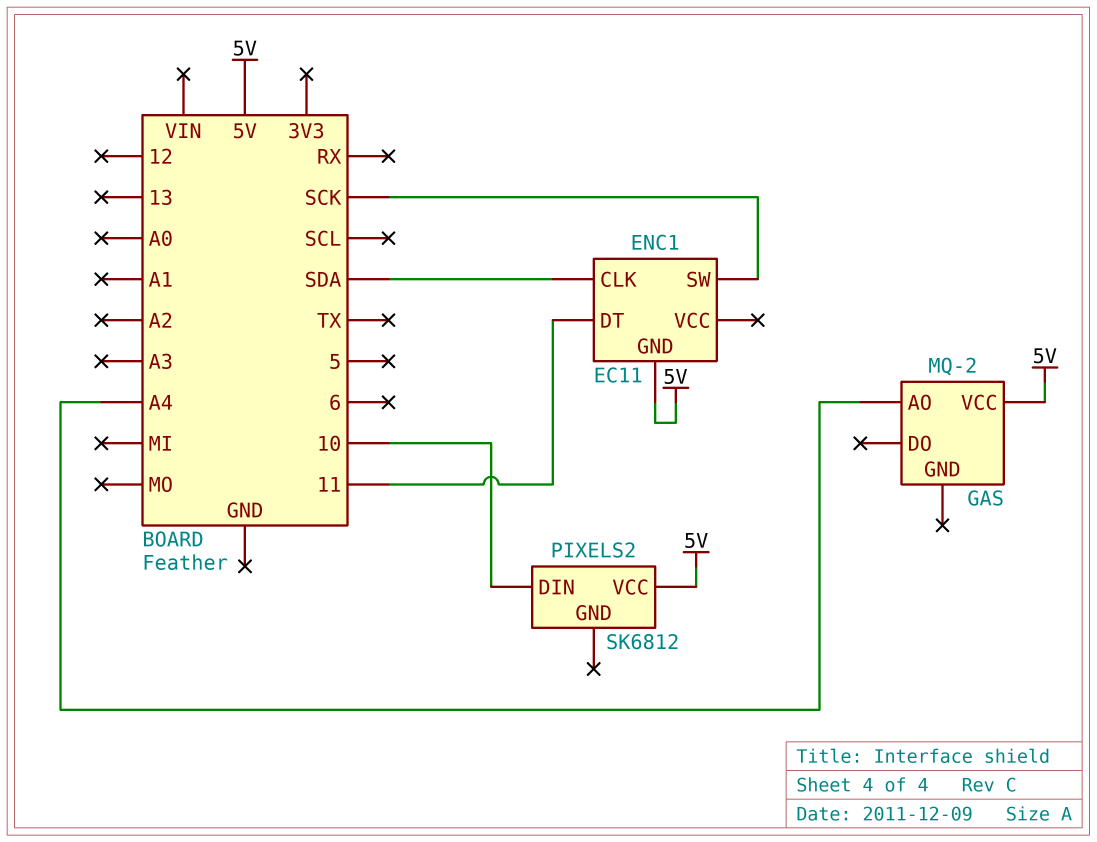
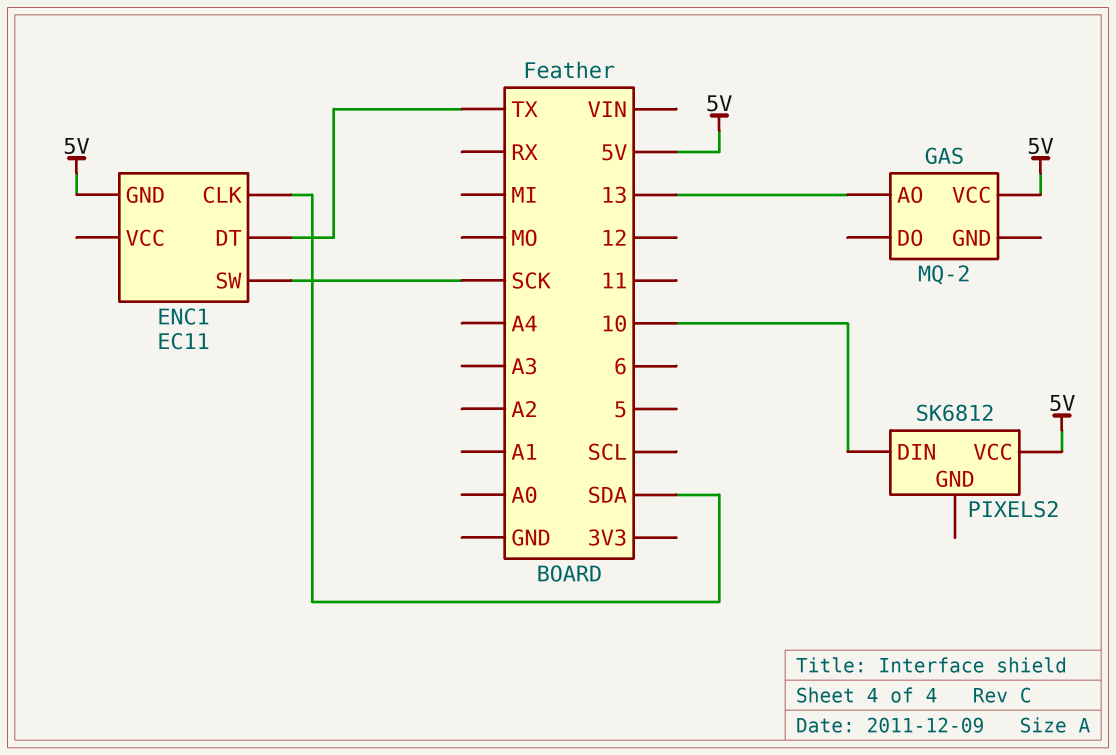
ENC1 pin DT: 11 -> TX
GAS pin AO: A4 -> 13

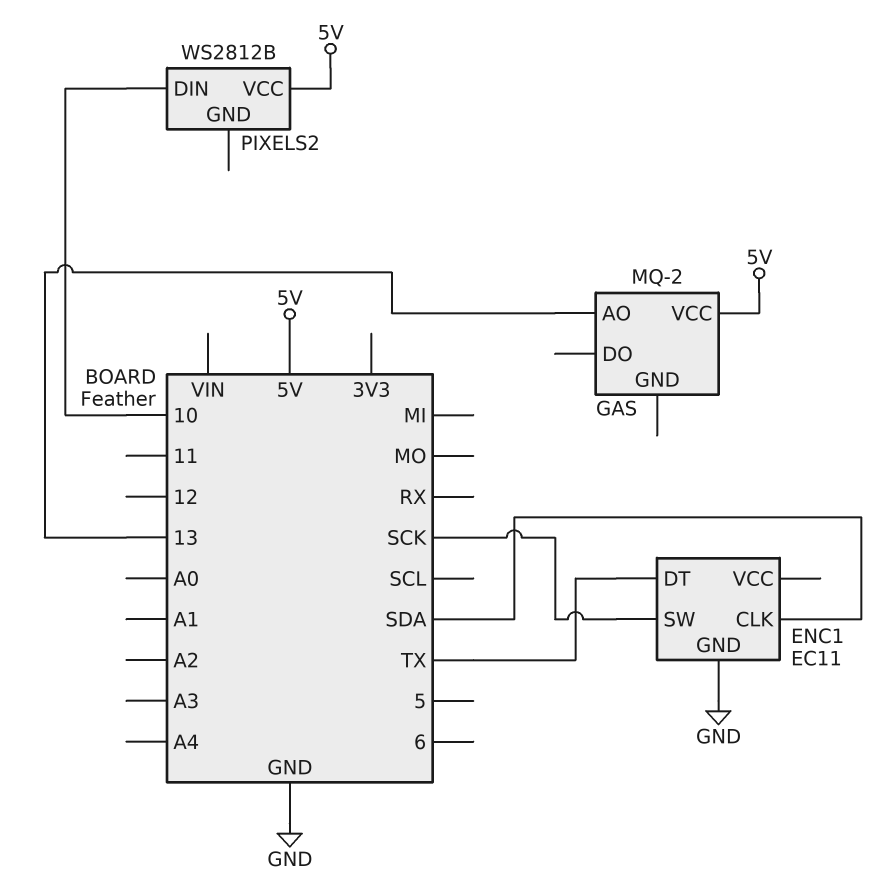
ENC1 pin GND: 5V -> GND
PIXELS2: SK6812 -> WS2812B

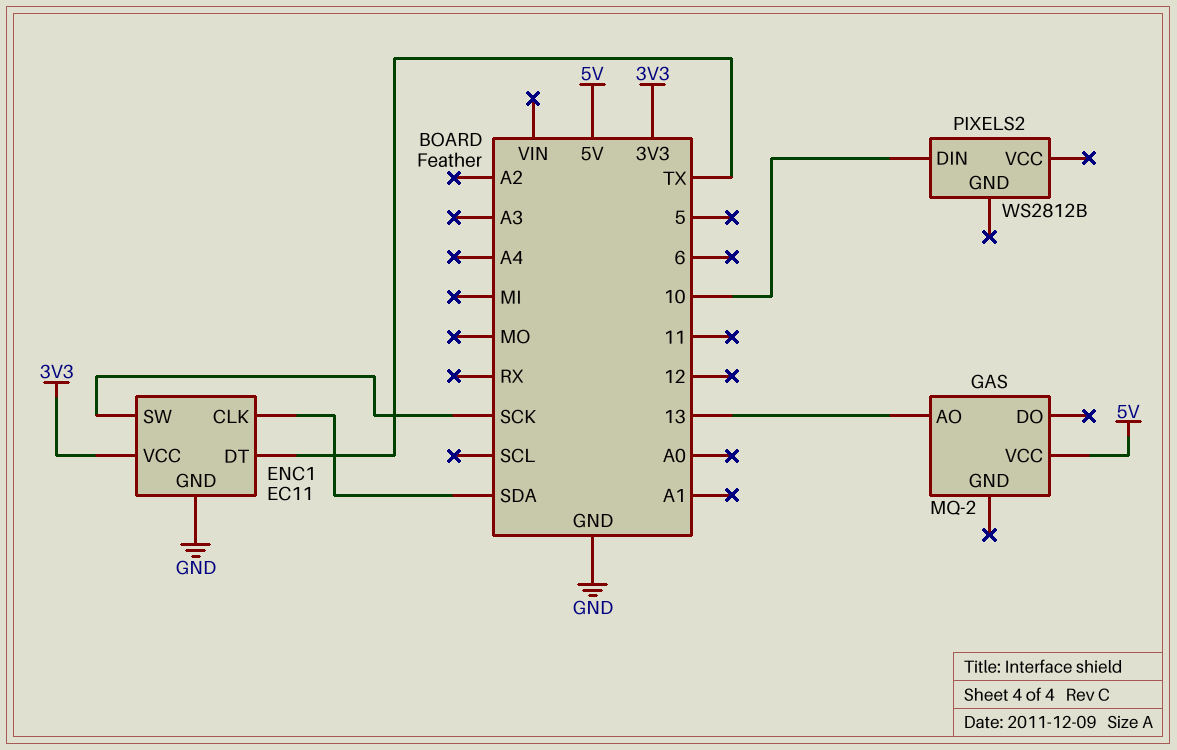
ENC1 pin VCC: none -> 3V3
PIXELS2 pin VCC: 5V -> none

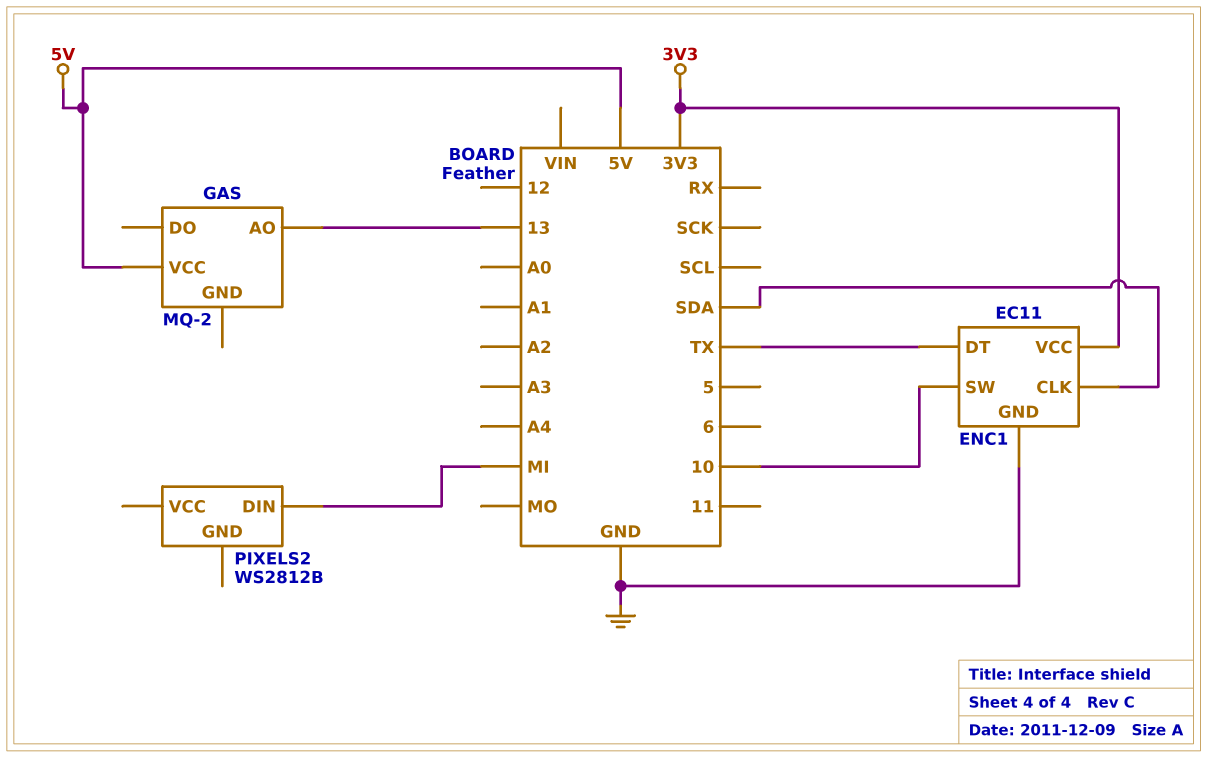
ENC1 pin SW: SCK -> 10
PIXELS2 pin DIN: 10 -> MI

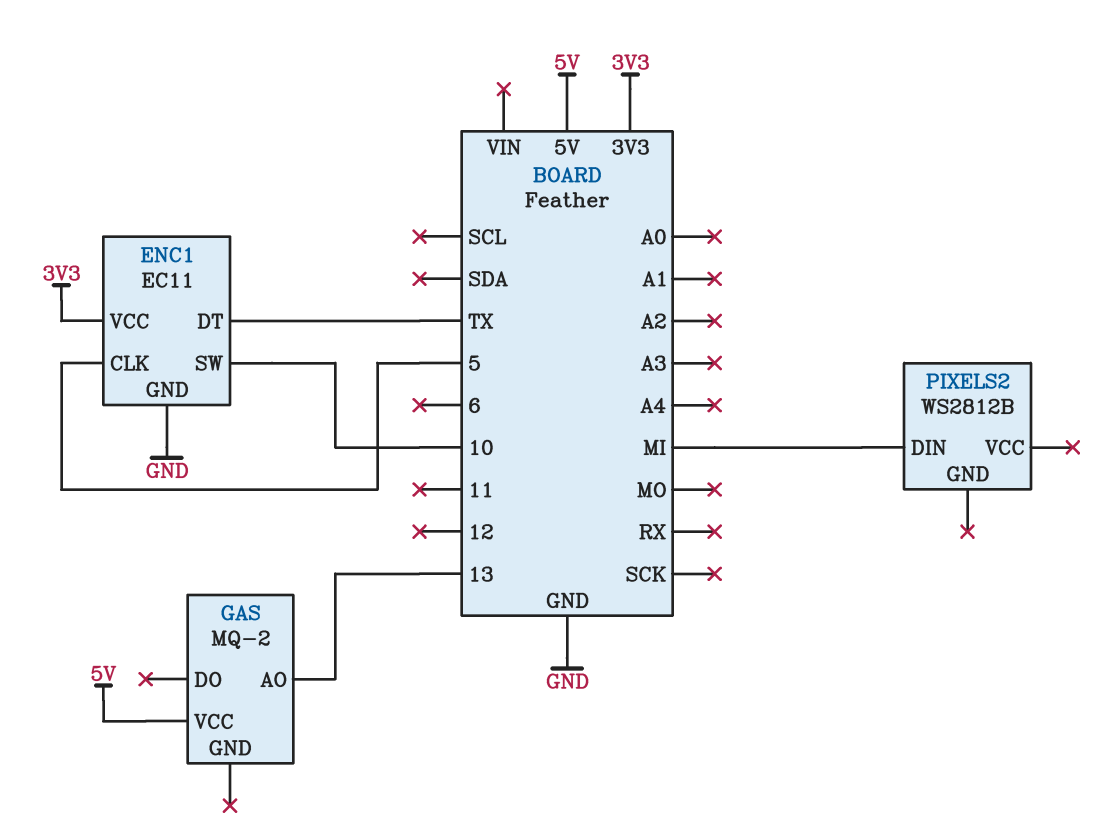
ENC1 pin CLK: SDA -> 5

